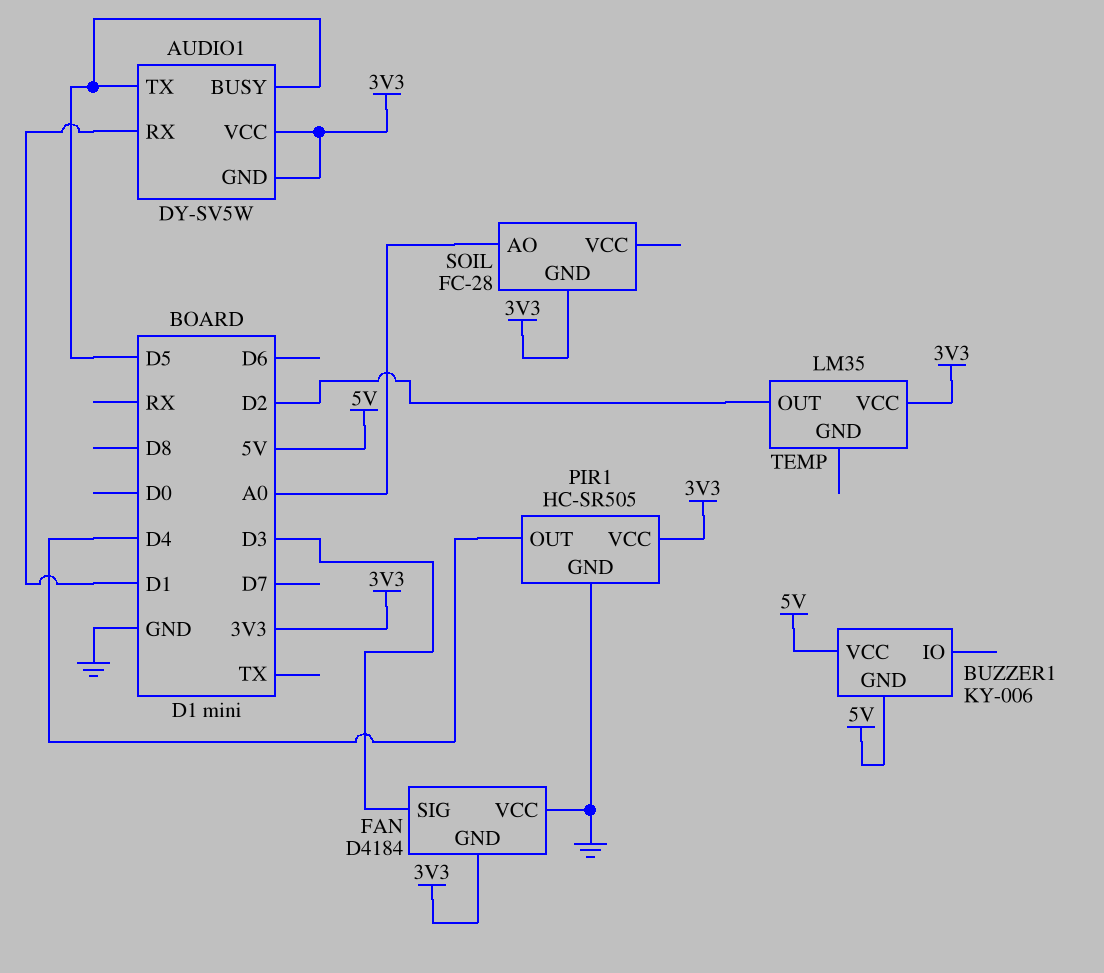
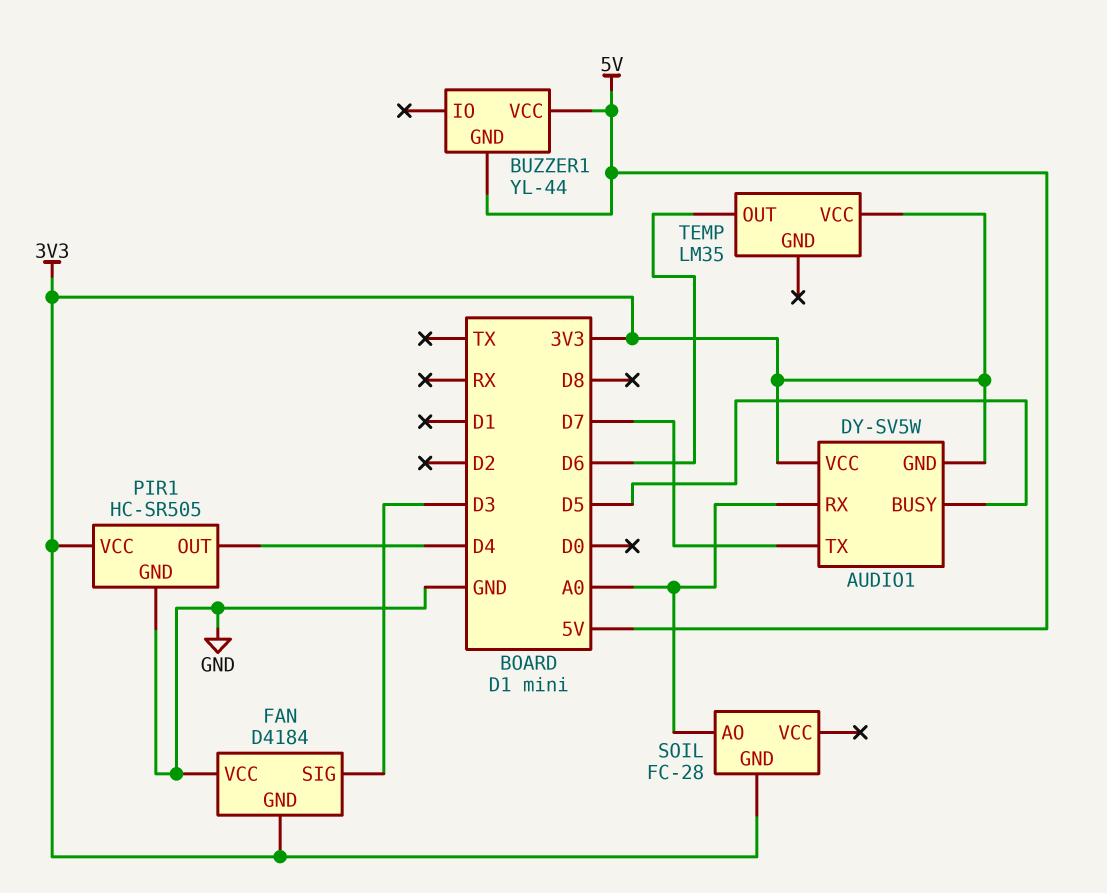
AUDIO1 pin RX: D1 -> A0
AUDIO1 pin TX: D5 -> D7
BUZZER1: KY-006 -> YL-44
TEMP pin OUT: D2 -> D6

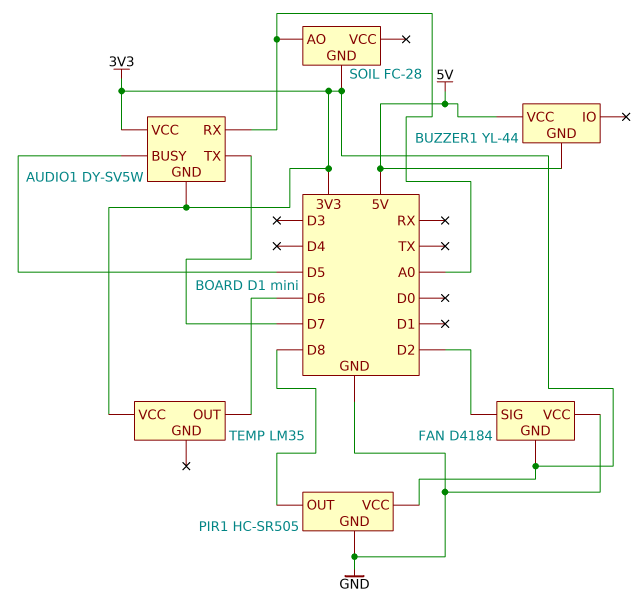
FAN pin SIG: D3 -> D2
PIR1 pin OUT: D4 -> D8

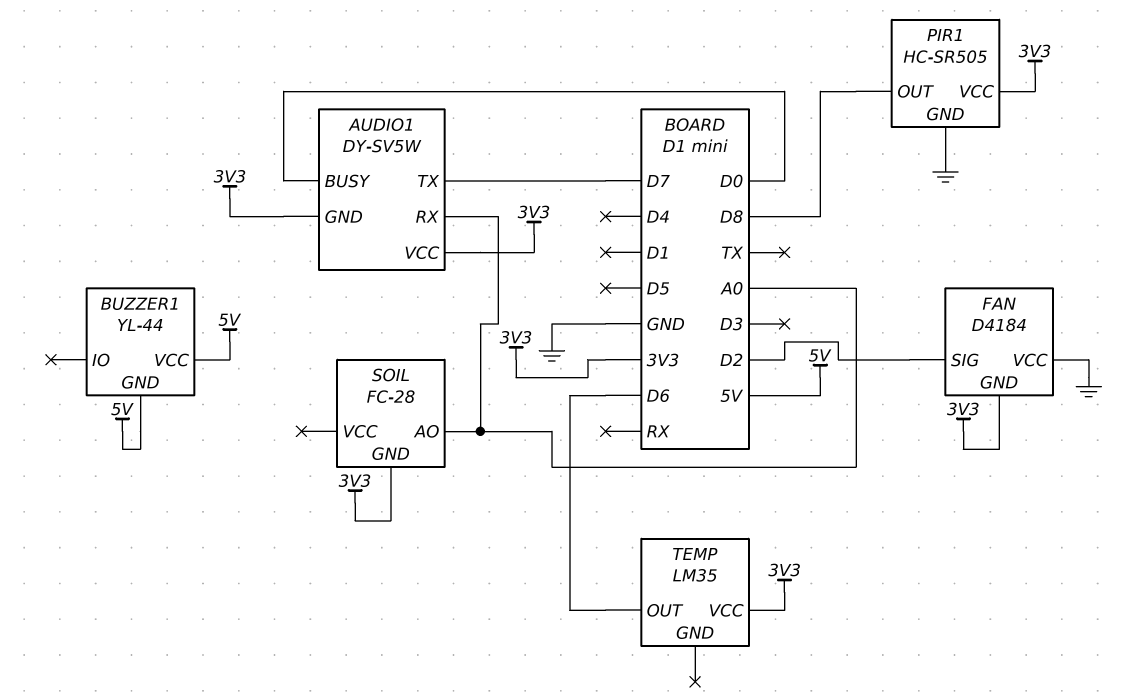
AUDIO1 pin BUSY: D5 -> D0

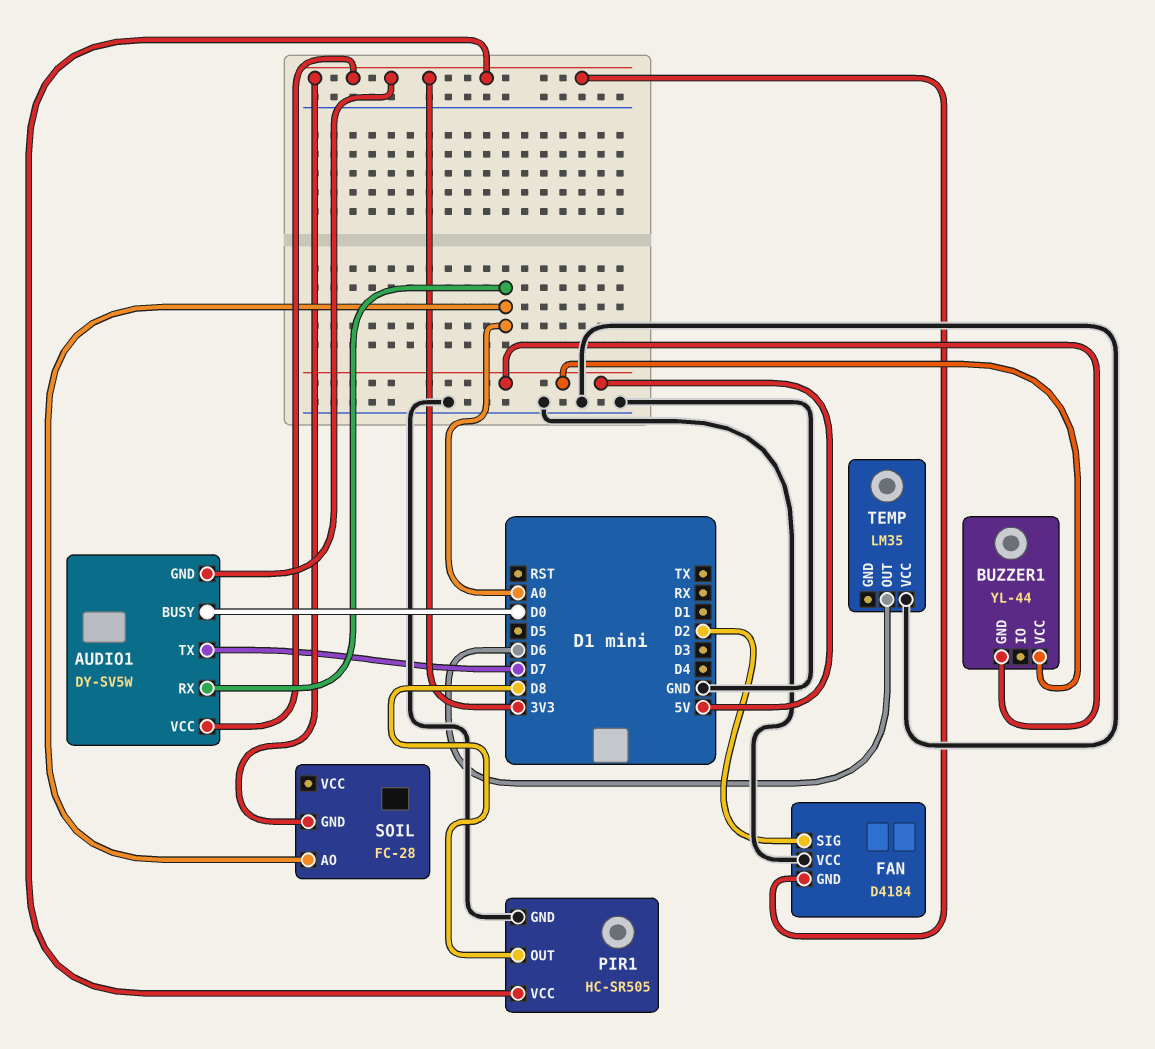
TEMP pin VCC: 3V3 -> GND

